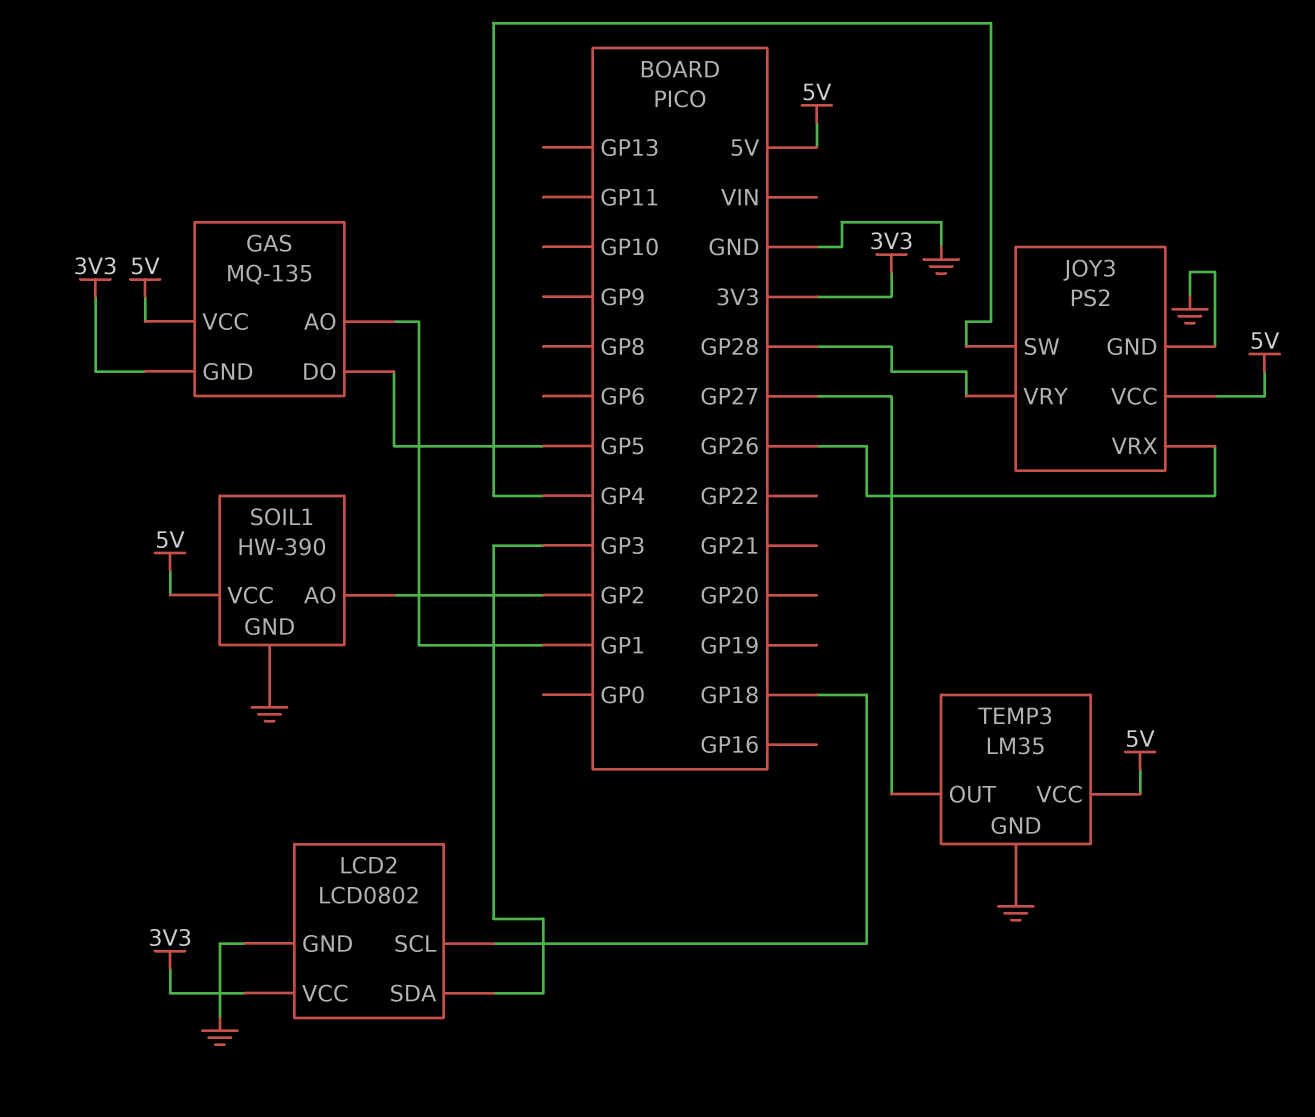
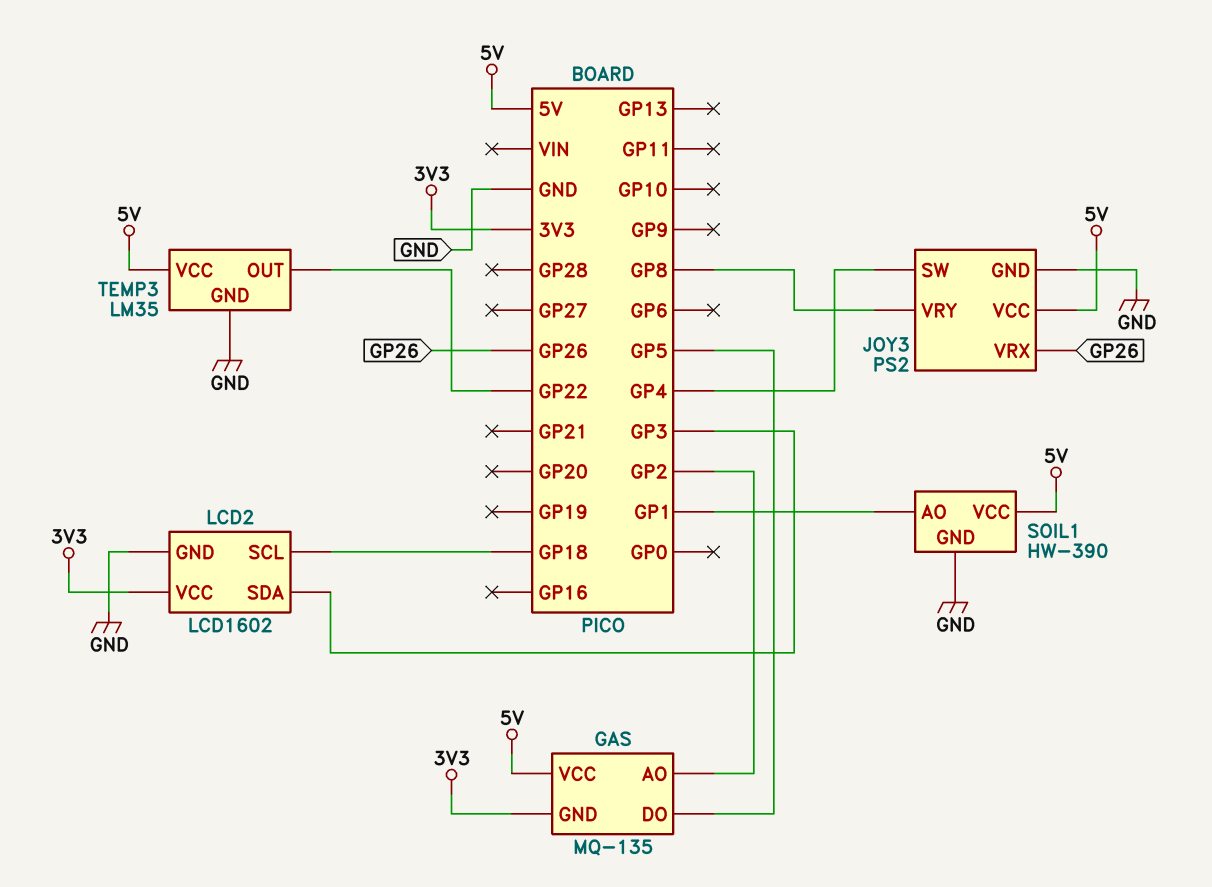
GAS pin AO: GP1 -> GP2
JOY3 pin VRY: GP28 -> GP8
LCD2: LCD0802 -> LCD1602
SOIL1 pin AO: GP2 -> GP1
TEMP3 pin OUT: GP27 -> GP22

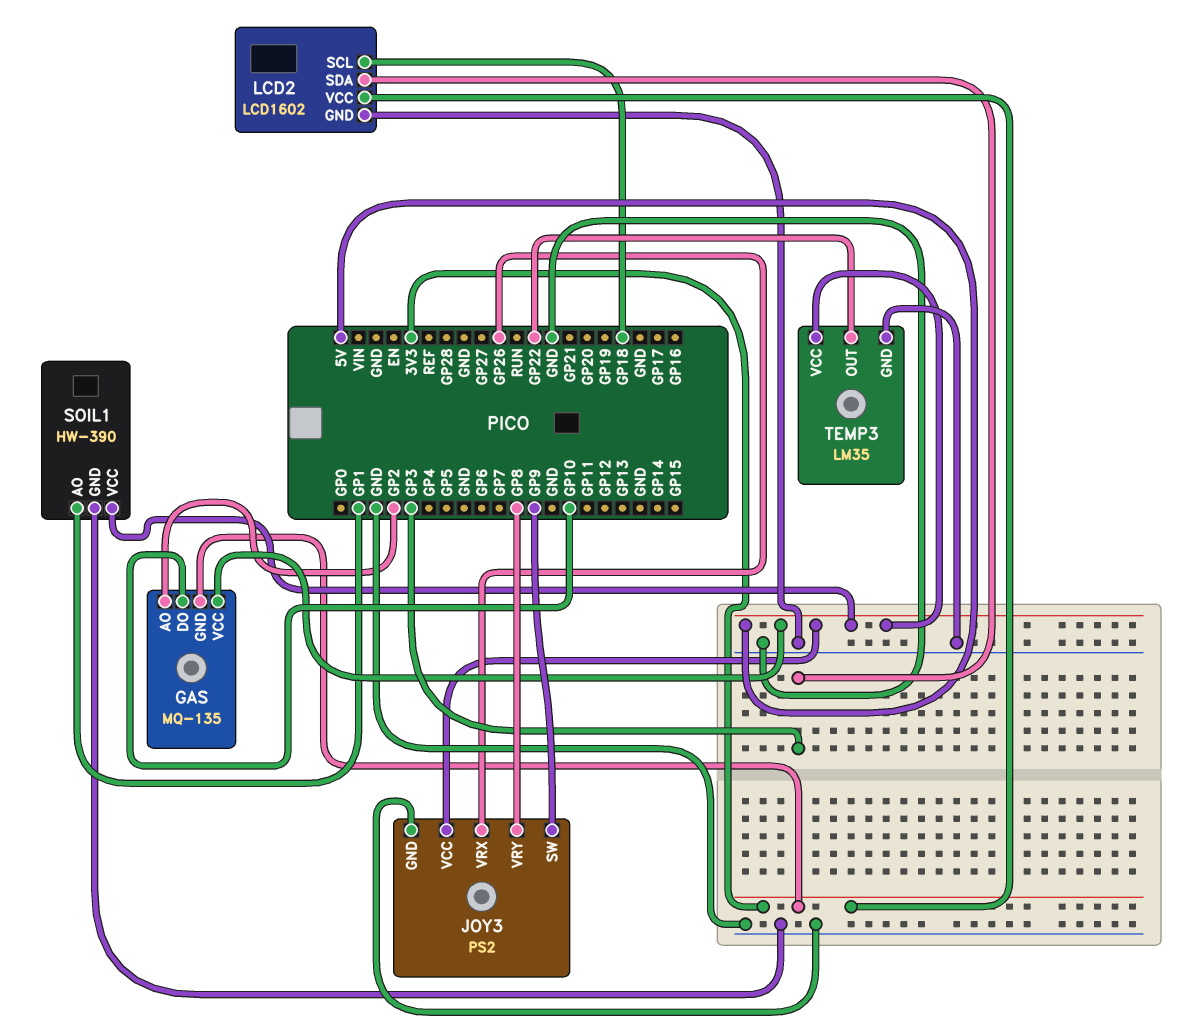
GAS pin DO: GP5 -> GP10
JOY3 pin SW: GP4 -> GP9

